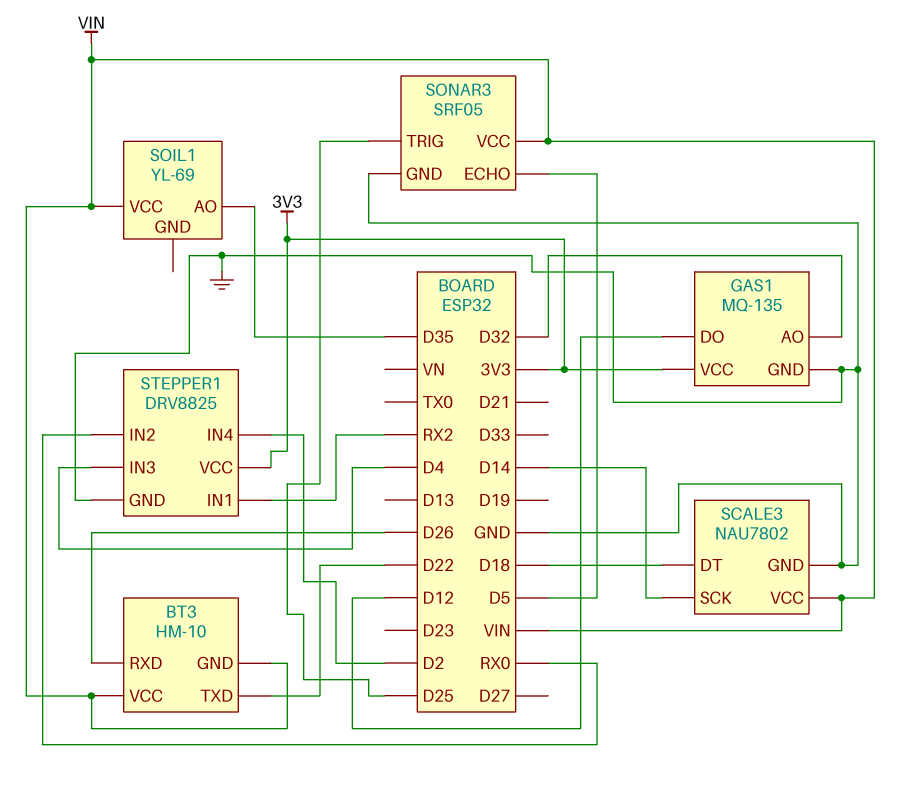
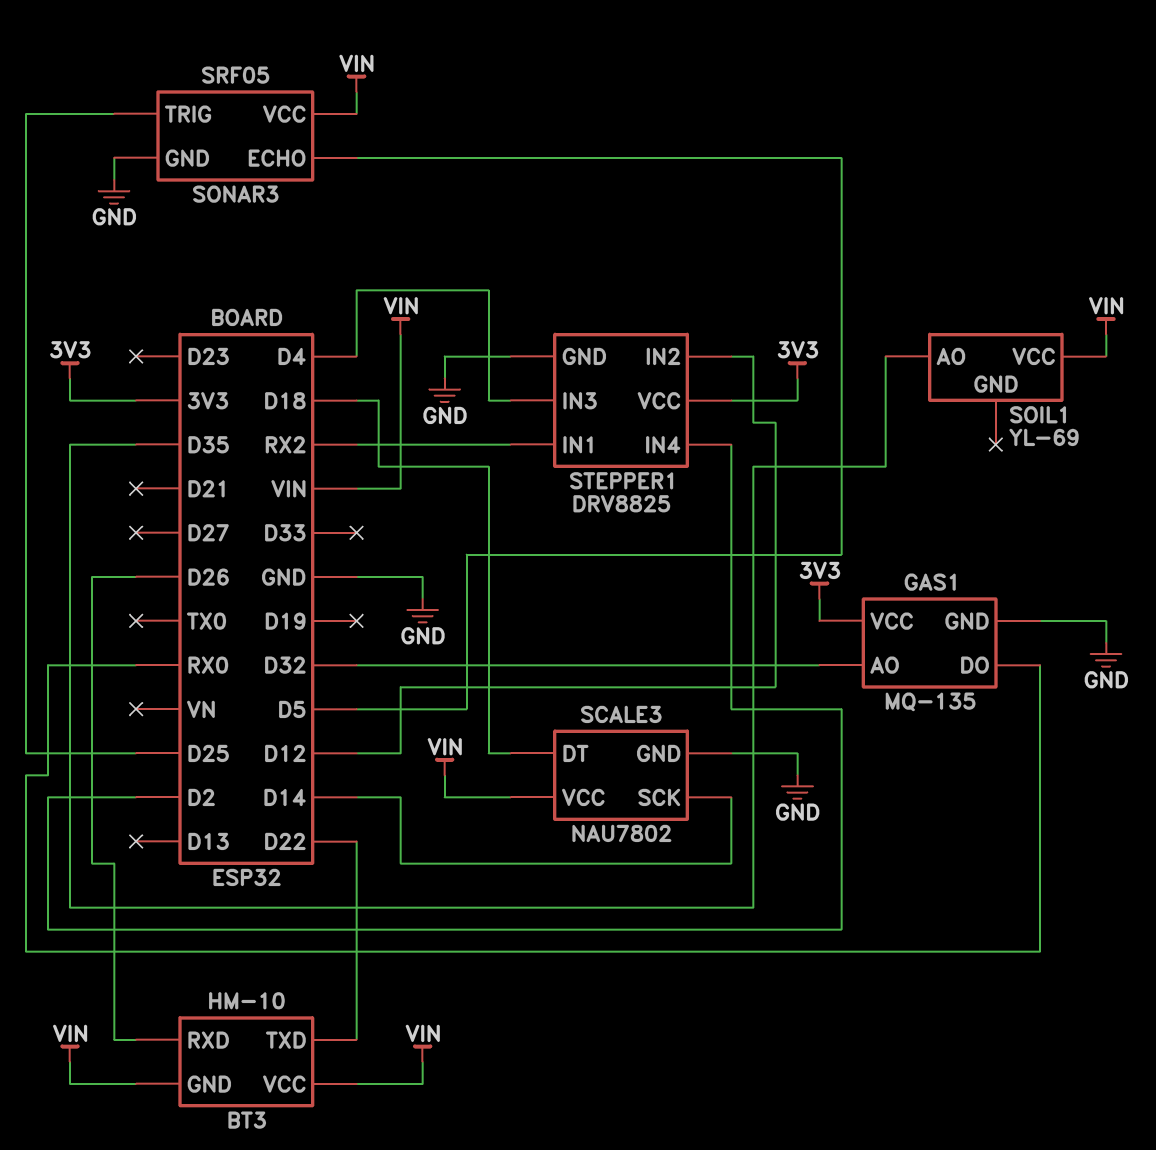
GAS1 pin DO: D12 -> RX0
STEPPER1 pin IN2: RX0 -> D12

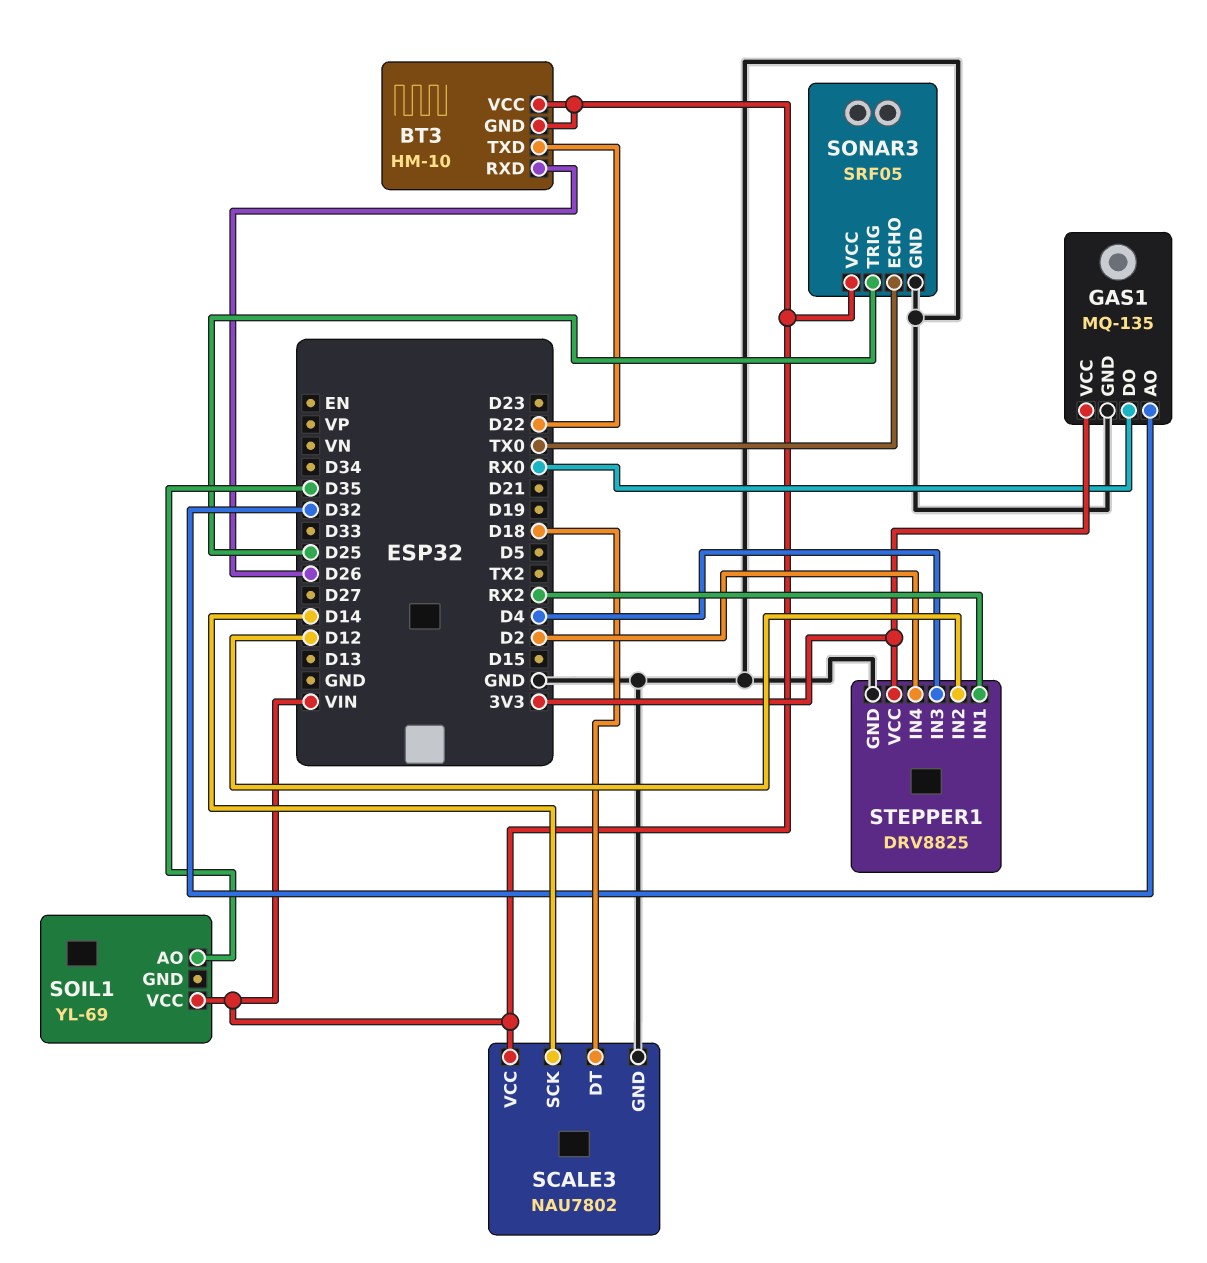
SONAR3 pin ECHO: D5 -> TX0

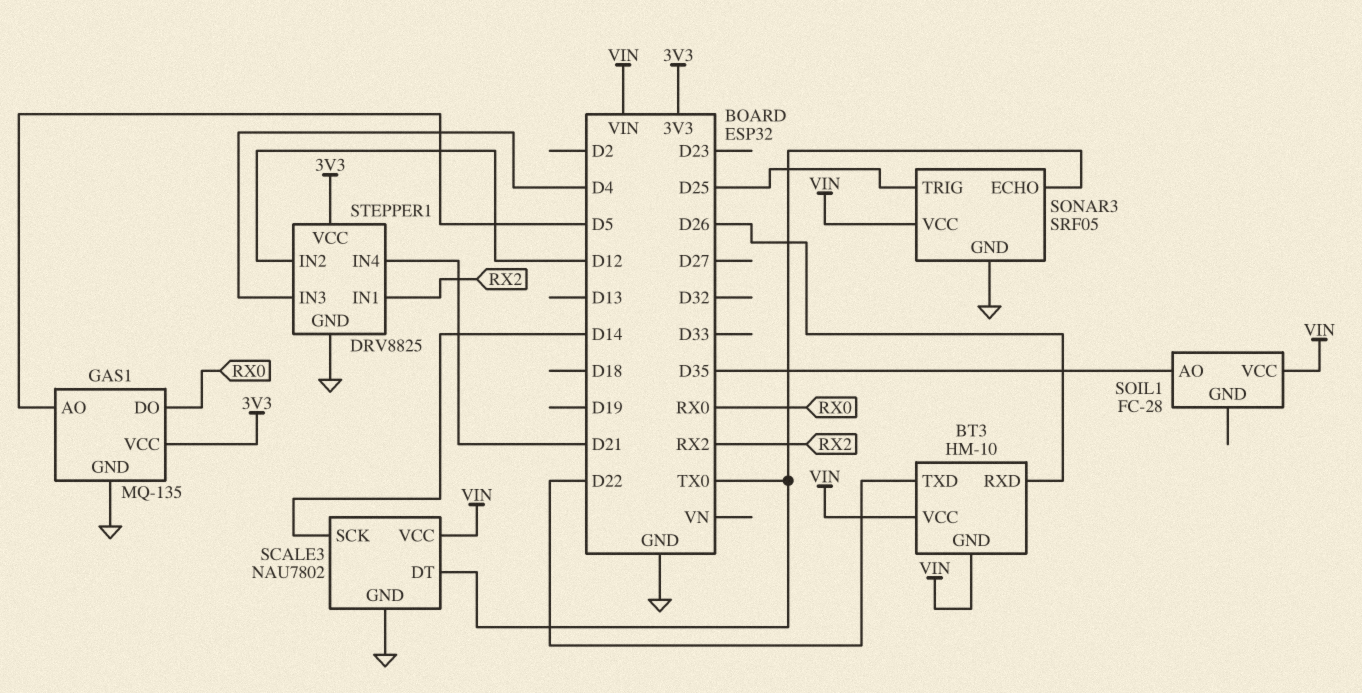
GAS1 pin AO: D32 -> D5
SCALE3 pin DT: D18 -> TX0
SOIL1: YL-69 -> FC-28
STEPPER1 pin IN4: D2 -> D21

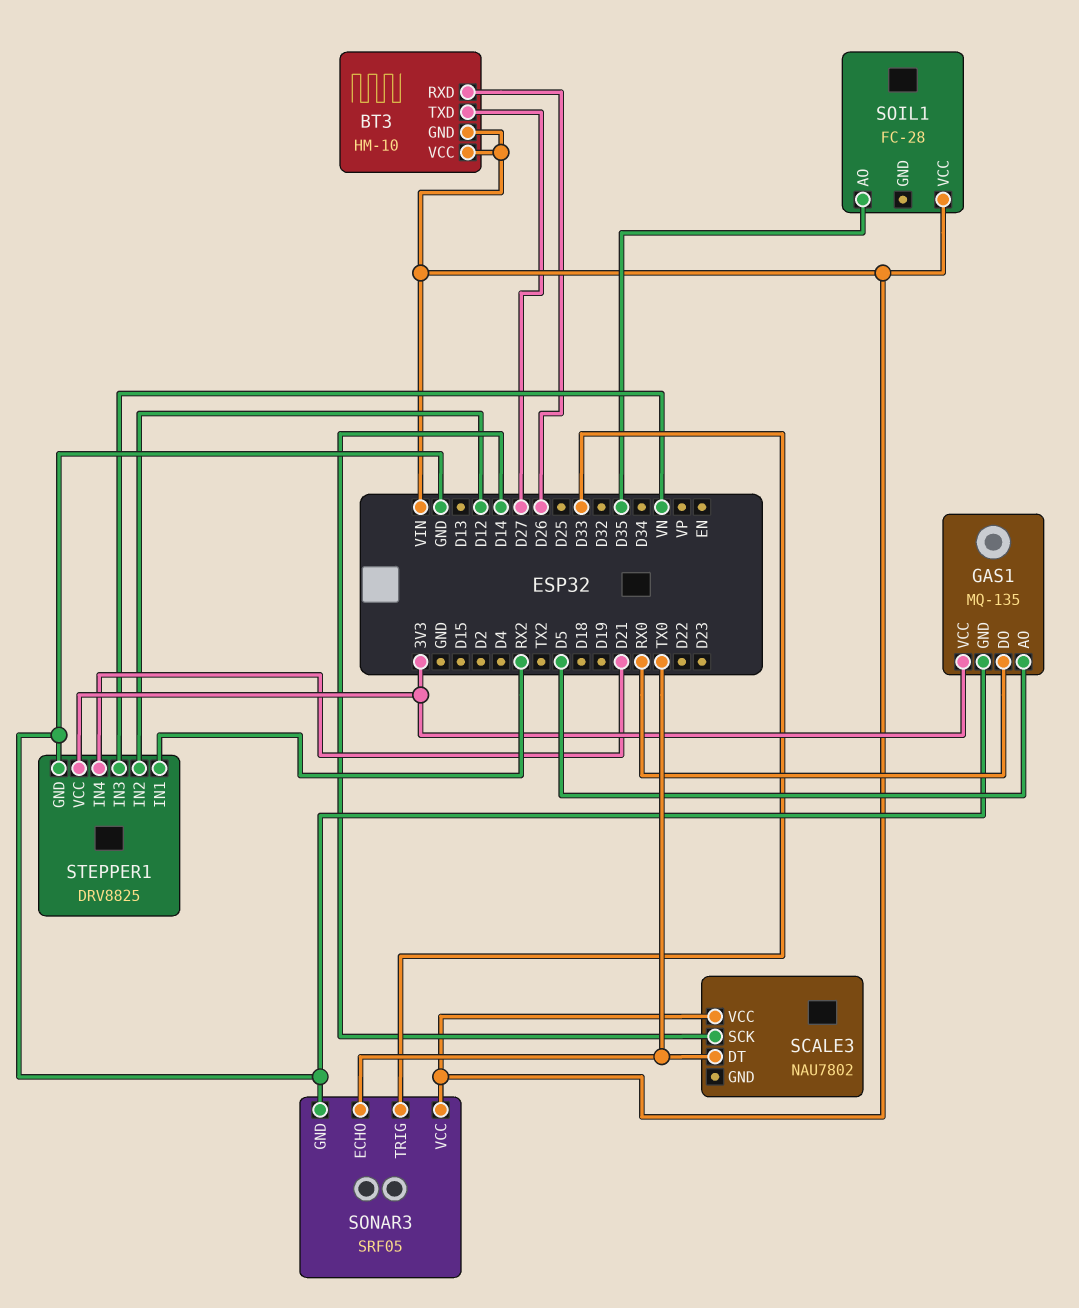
BT3 pin TXD: D22 -> D27
SCALE3 pin GND: GND -> none
SONAR3 pin TRIG: D25 -> D33
STEPPER1 pin IN3: D4 -> VN

